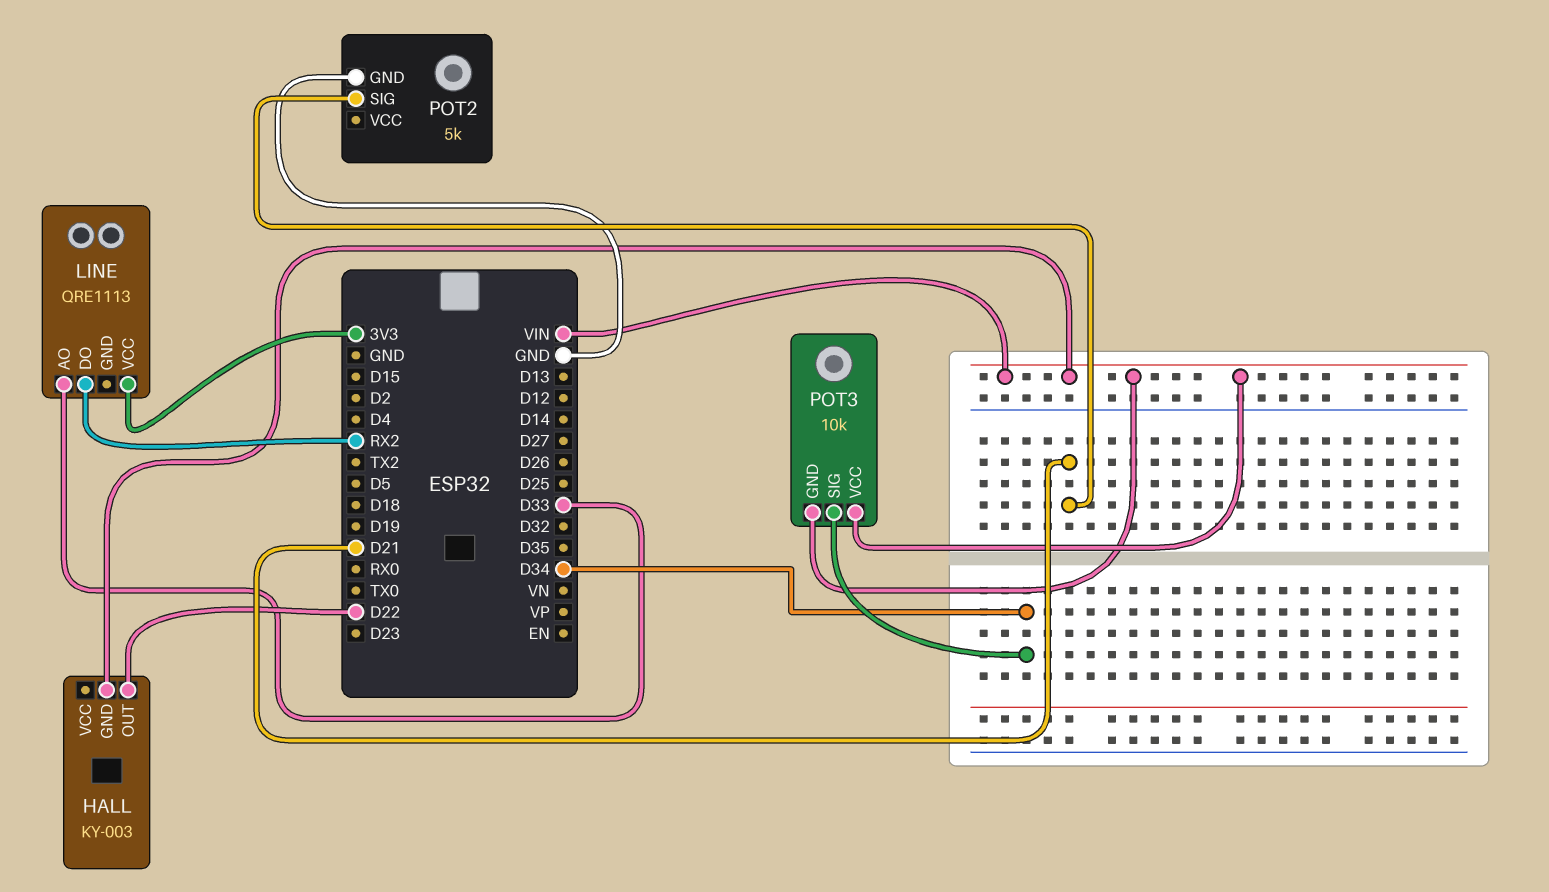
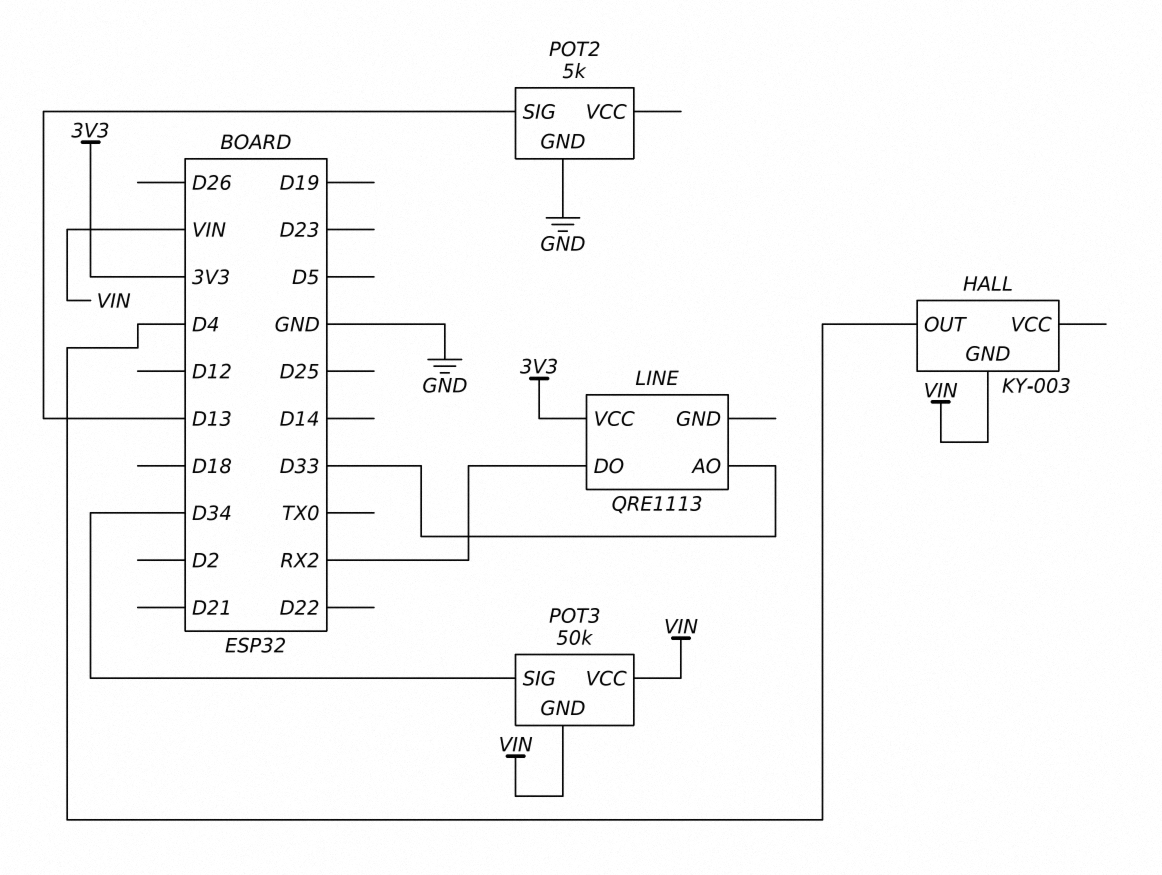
HALL pin OUT: D22 -> D4
POT2 pin SIG: D21 -> D13
POT3: 10k -> 50k

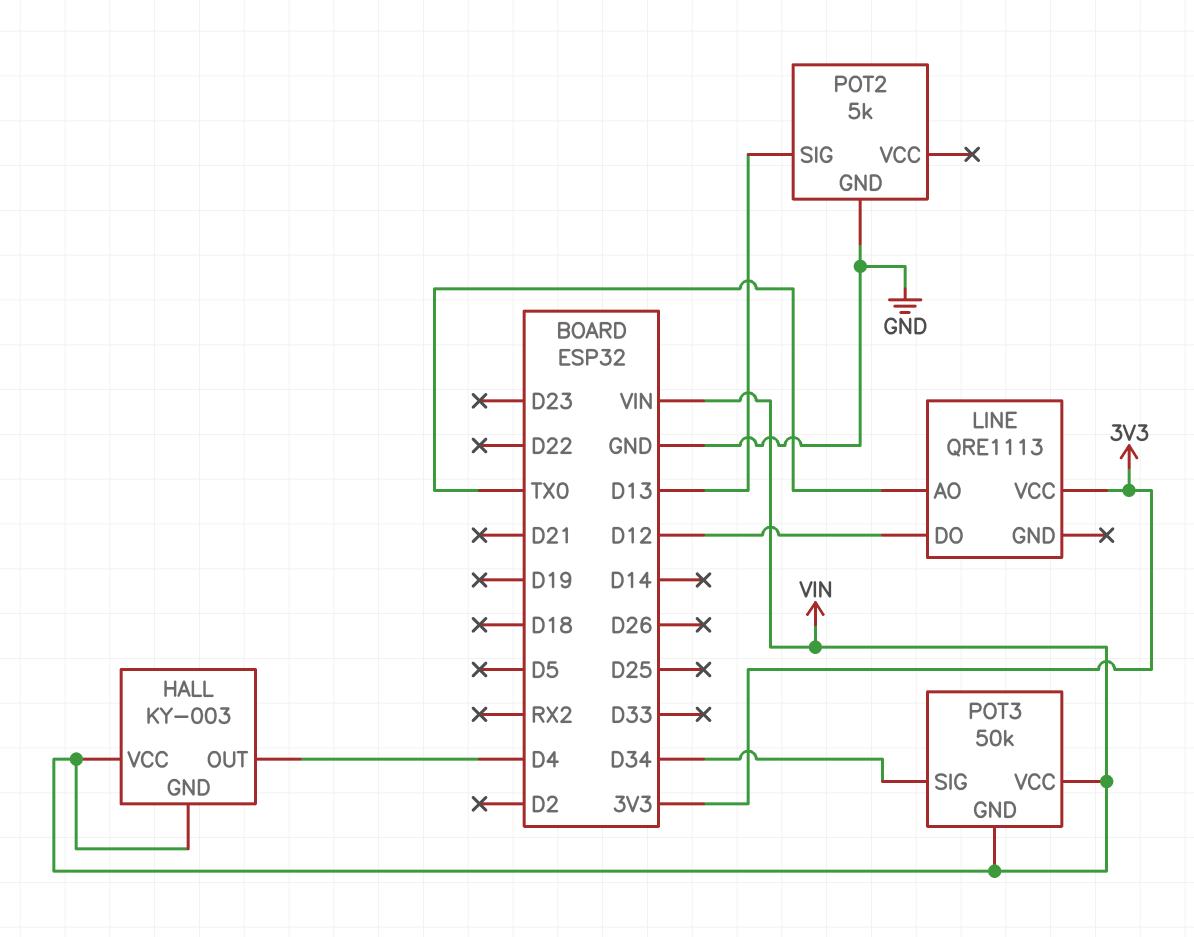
HALL pin VCC: none -> VIN
LINE pin AO: D33 -> TX0
LINE pin DO: RX2 -> D12

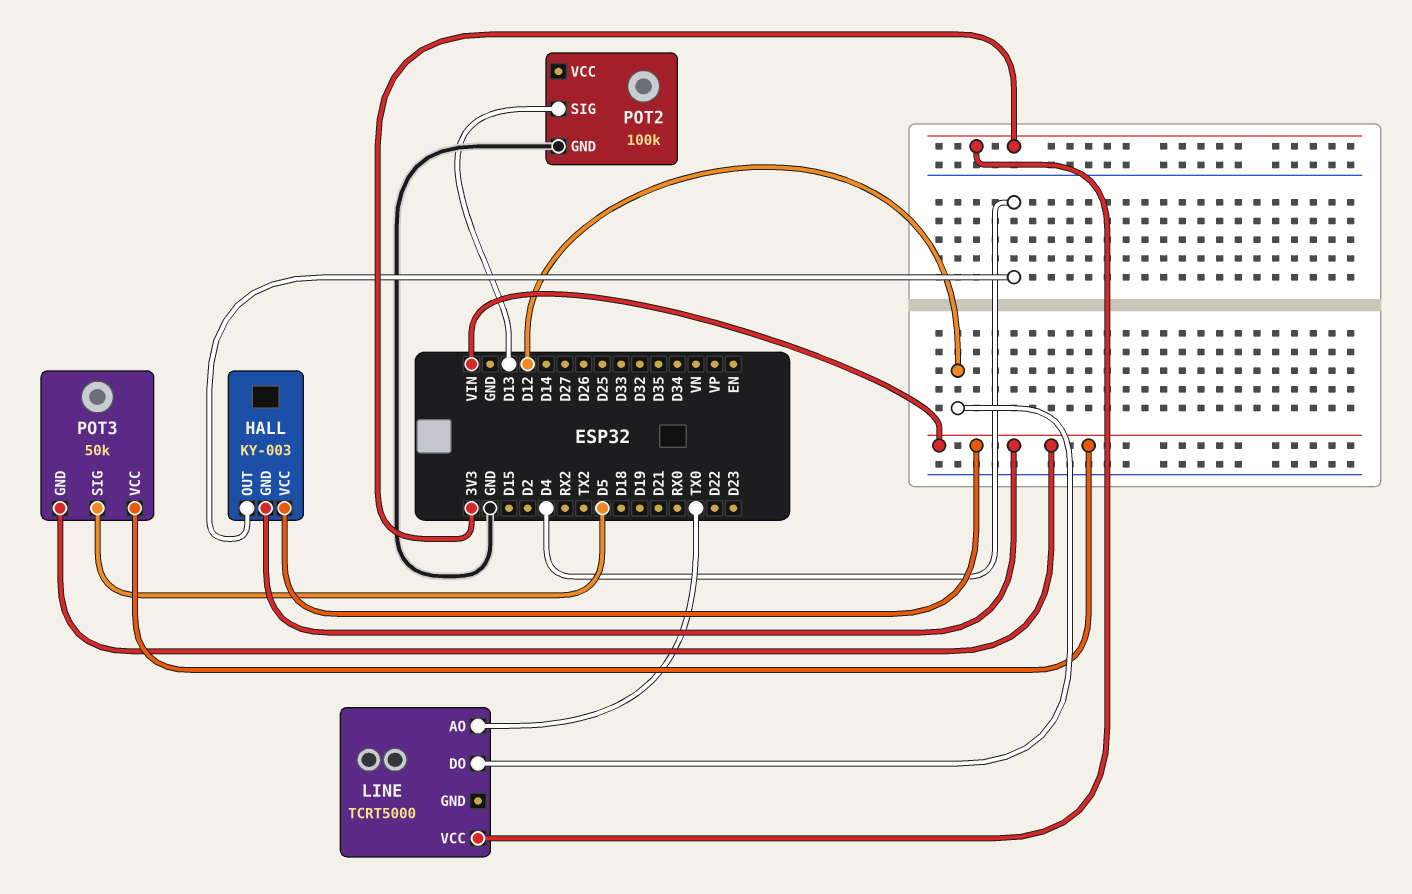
LINE: QRE1113 -> TCRT5000
POT2: 5k -> 100k
POT3 pin SIG: D34 -> D5

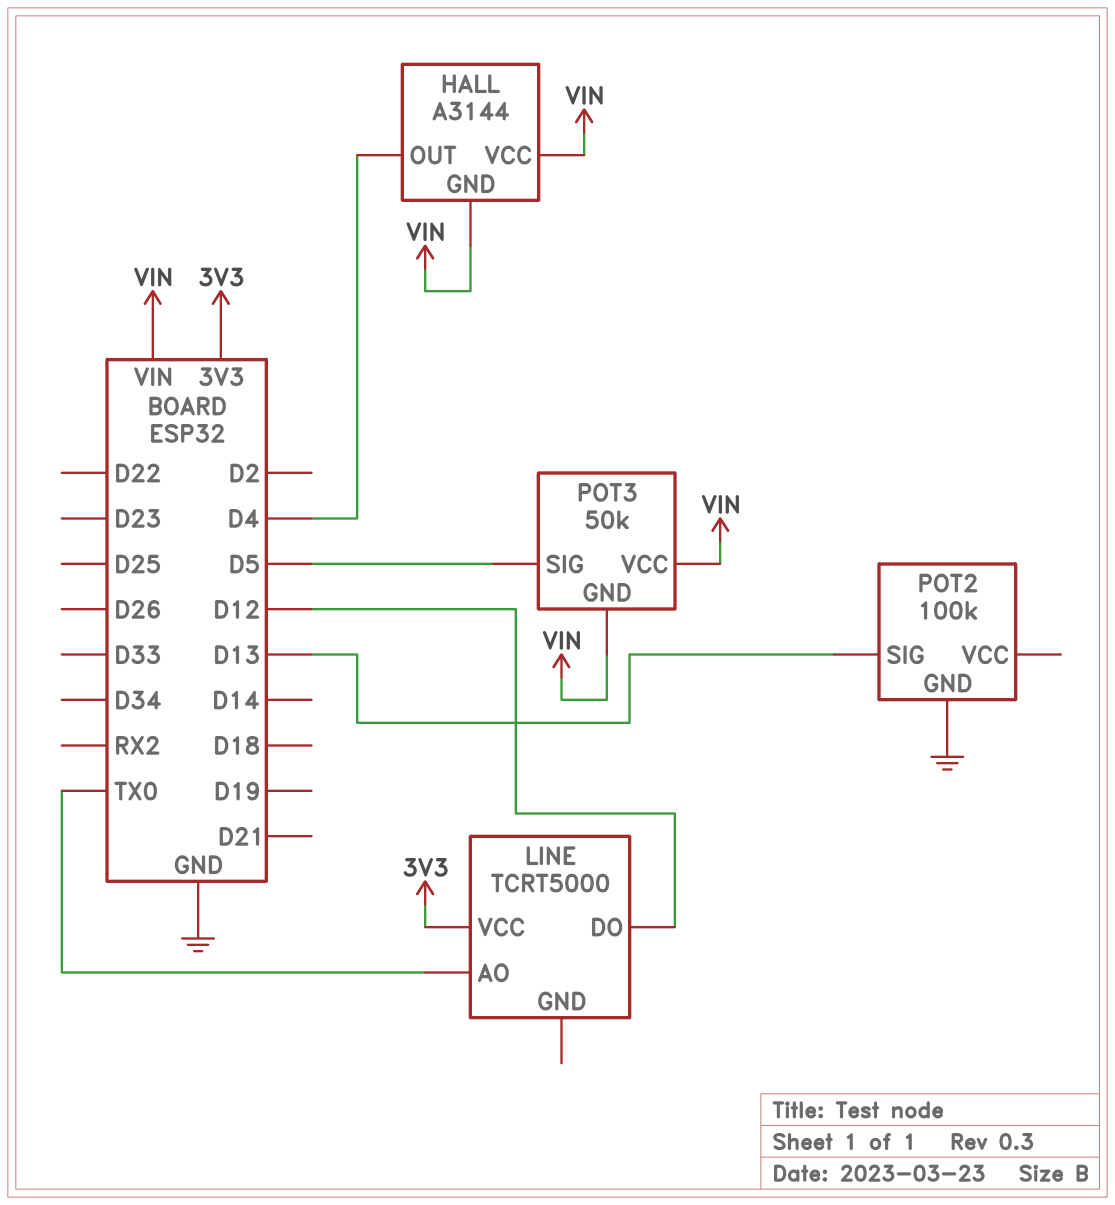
HALL: KY-003 -> A3144

